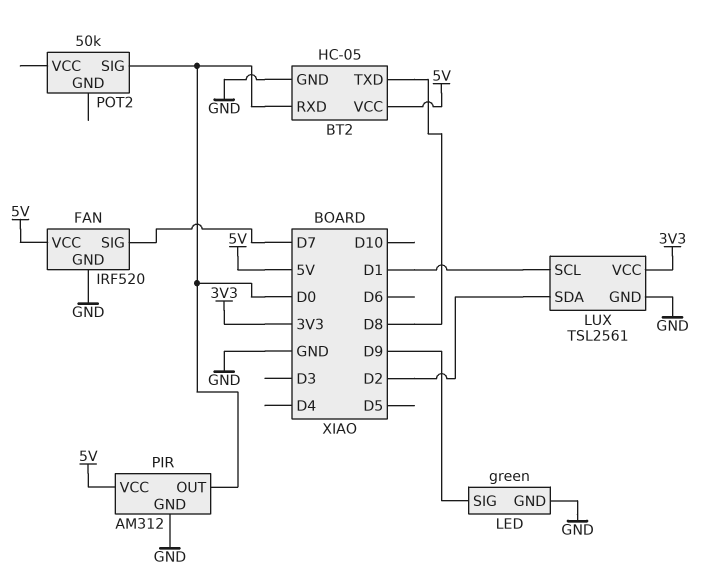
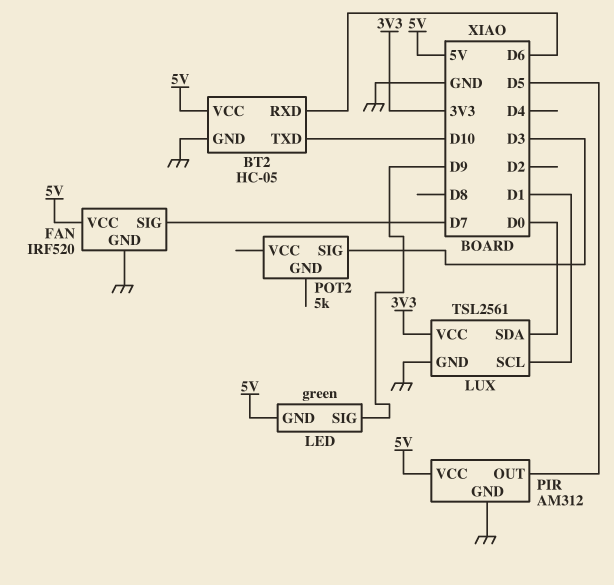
BT2 pin RXD: D0 -> D6
BT2 pin TXD: D8 -> D10
LED pin GND: GND -> 5V
LUX pin SDA: D2 -> D0
PIR pin OUT: D0 -> D5
POT2: 50k -> 5k
POT2 pin SIG: D0 -> D3

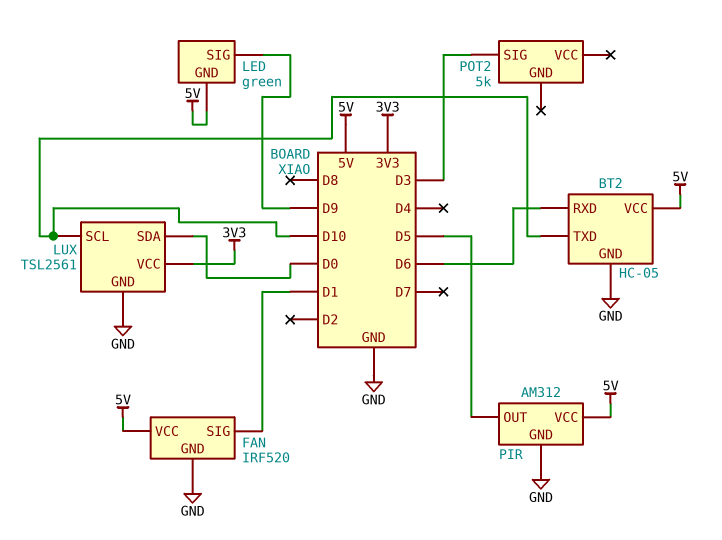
FAN pin SIG: D7 -> D1
LUX pin SCL: D1 -> D10

